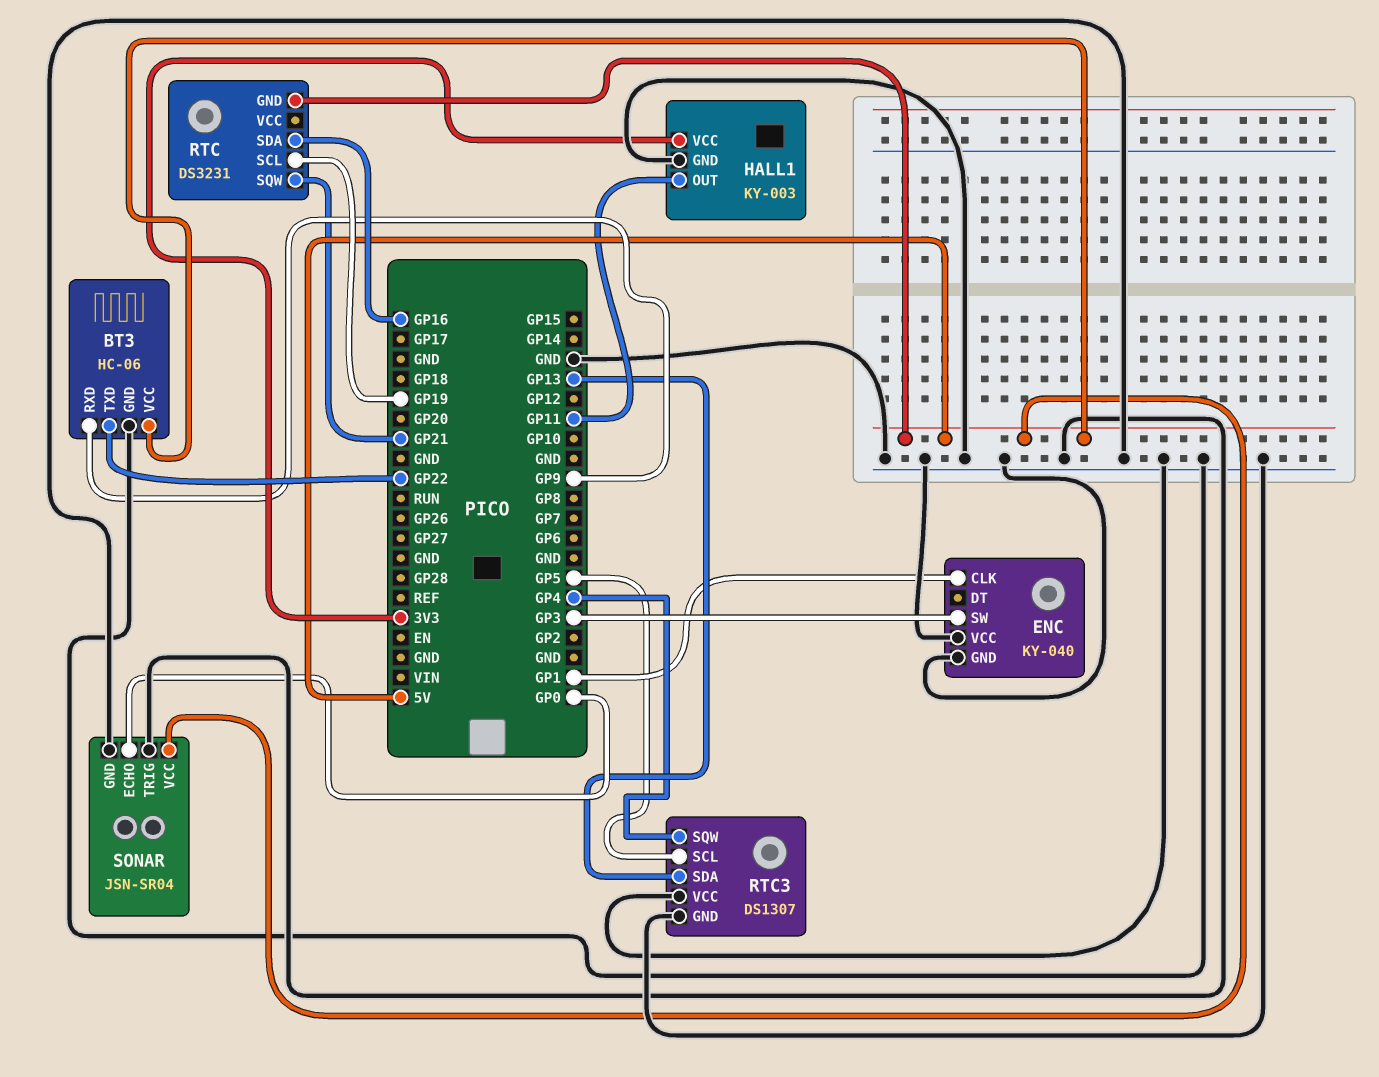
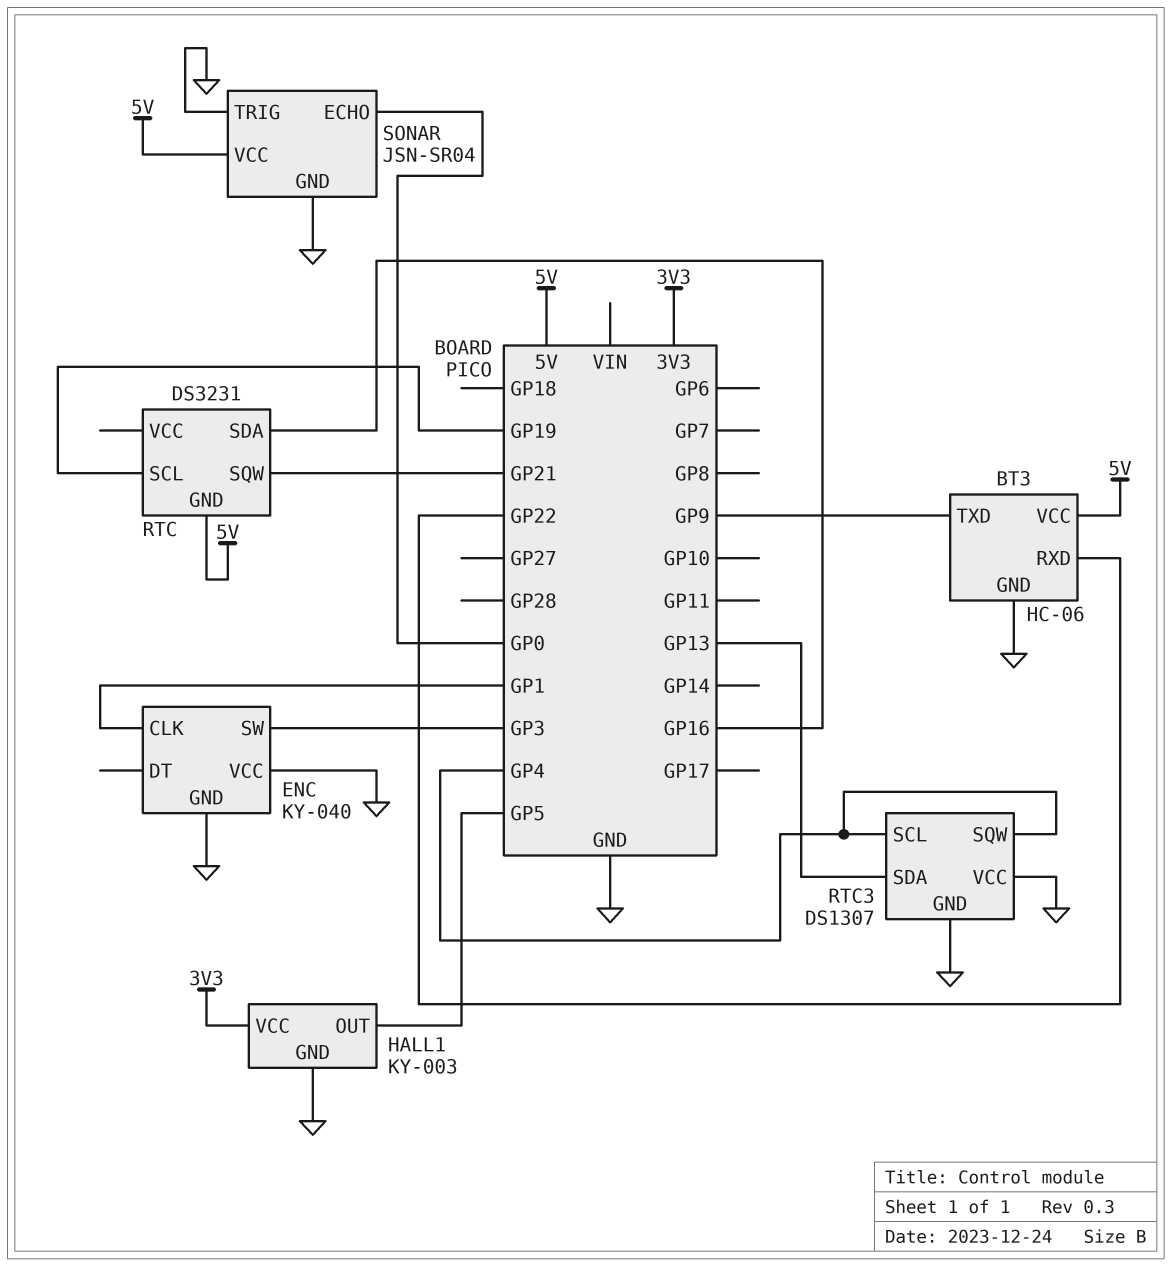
BT3 pin RXD: GP9 -> GP22
BT3 pin TXD: GP22 -> GP9
HALL1 pin OUT: GP11 -> GP5
RTC3 pin SCL: GP5 -> GP4

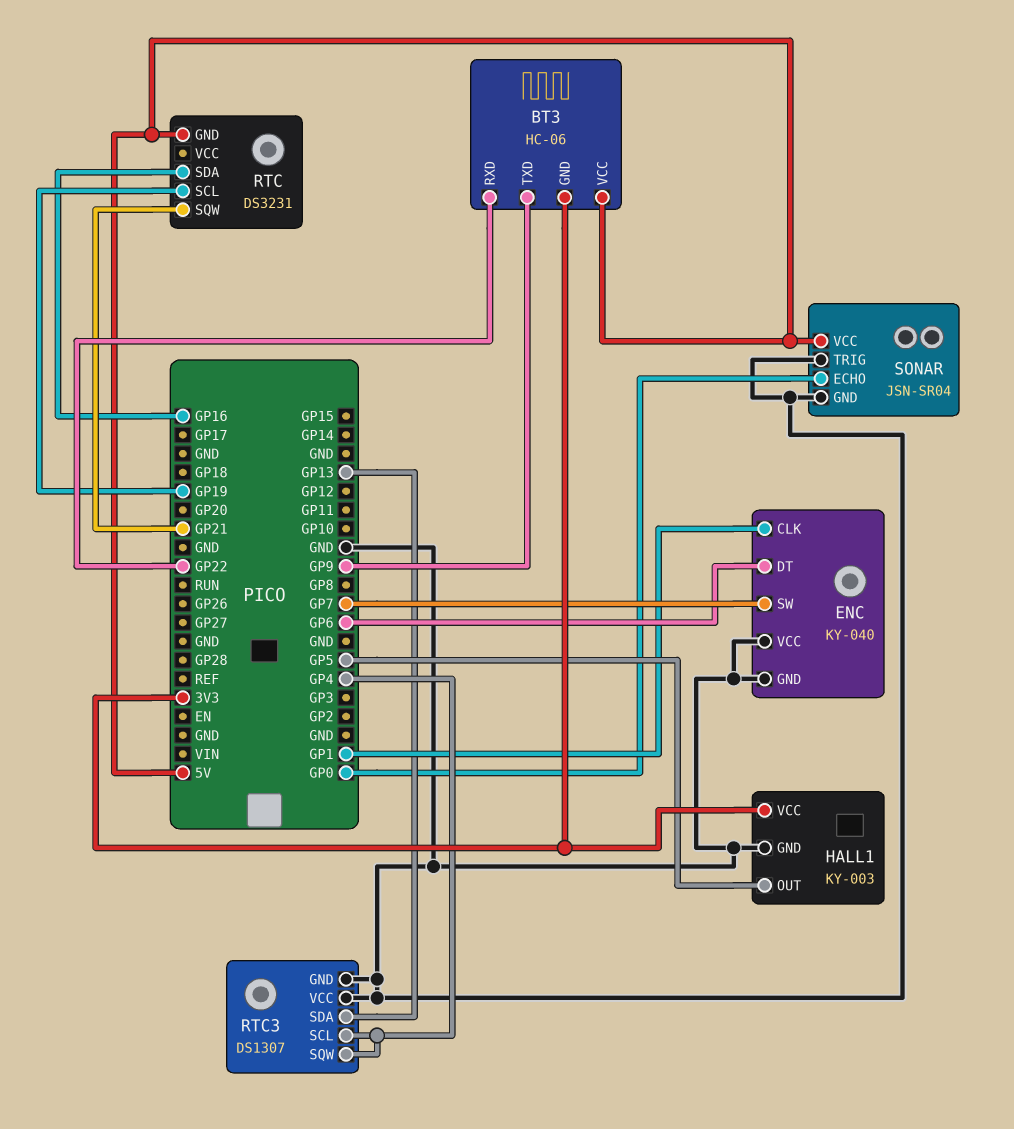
BT3 pin GND: GND -> 3V3
ENC pin DT: none -> GP6
ENC pin SW: GP3 -> GP7

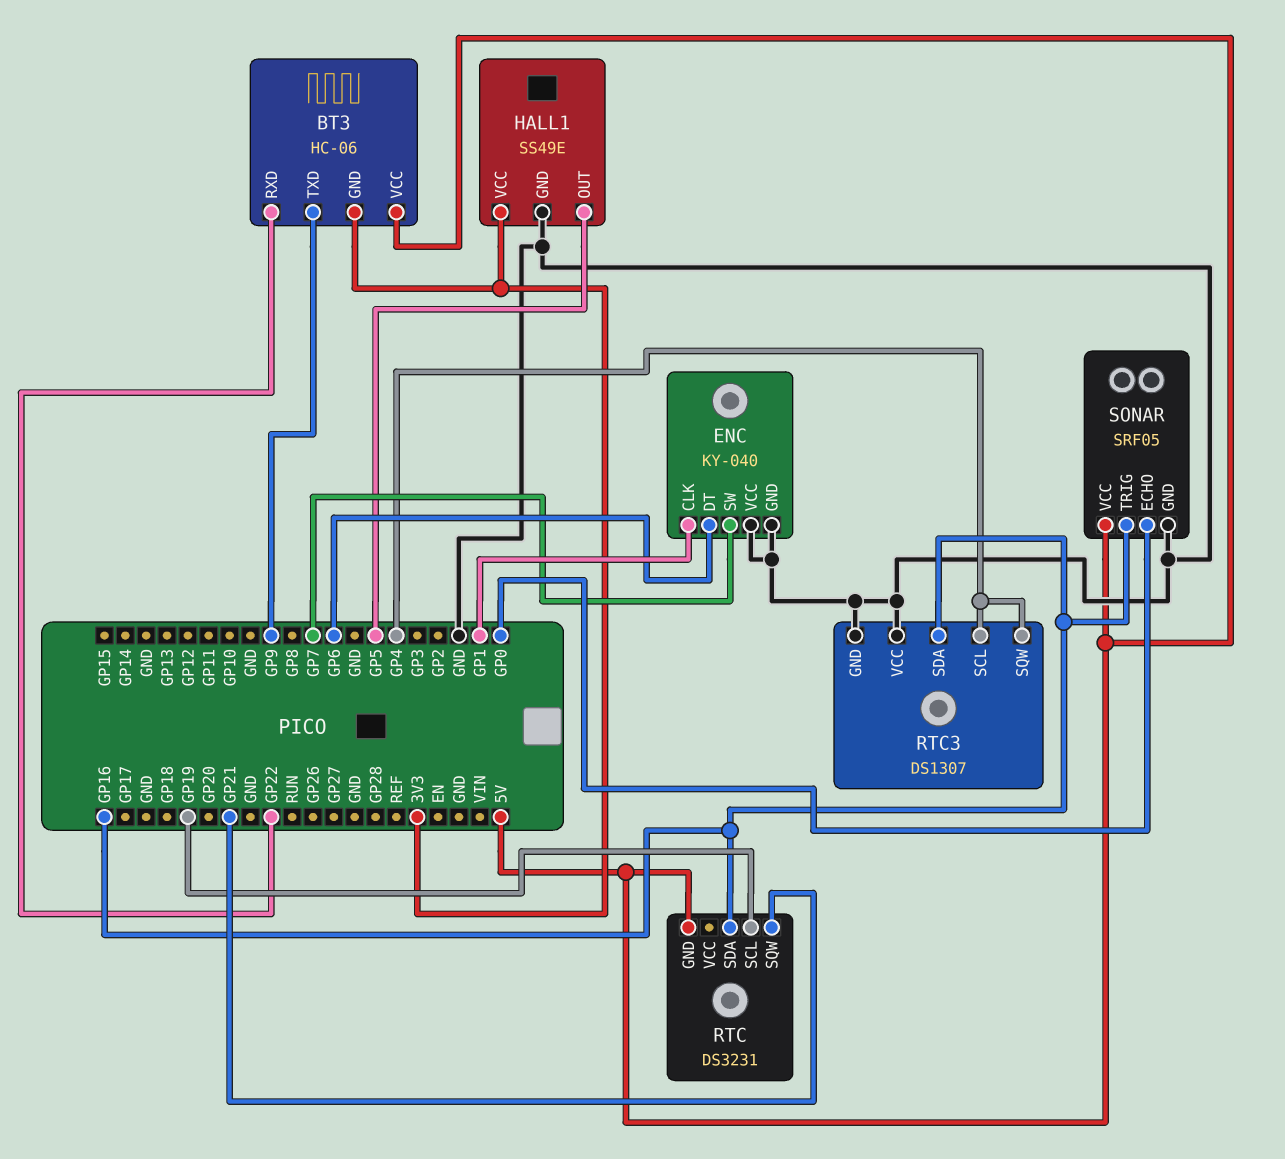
HALL1: KY-003 -> SS49E
RTC3 pin SDA: GP13 -> GP16
SONAR: JSN-SR04 -> SRF05
SONAR pin TRIG: GND -> GP16

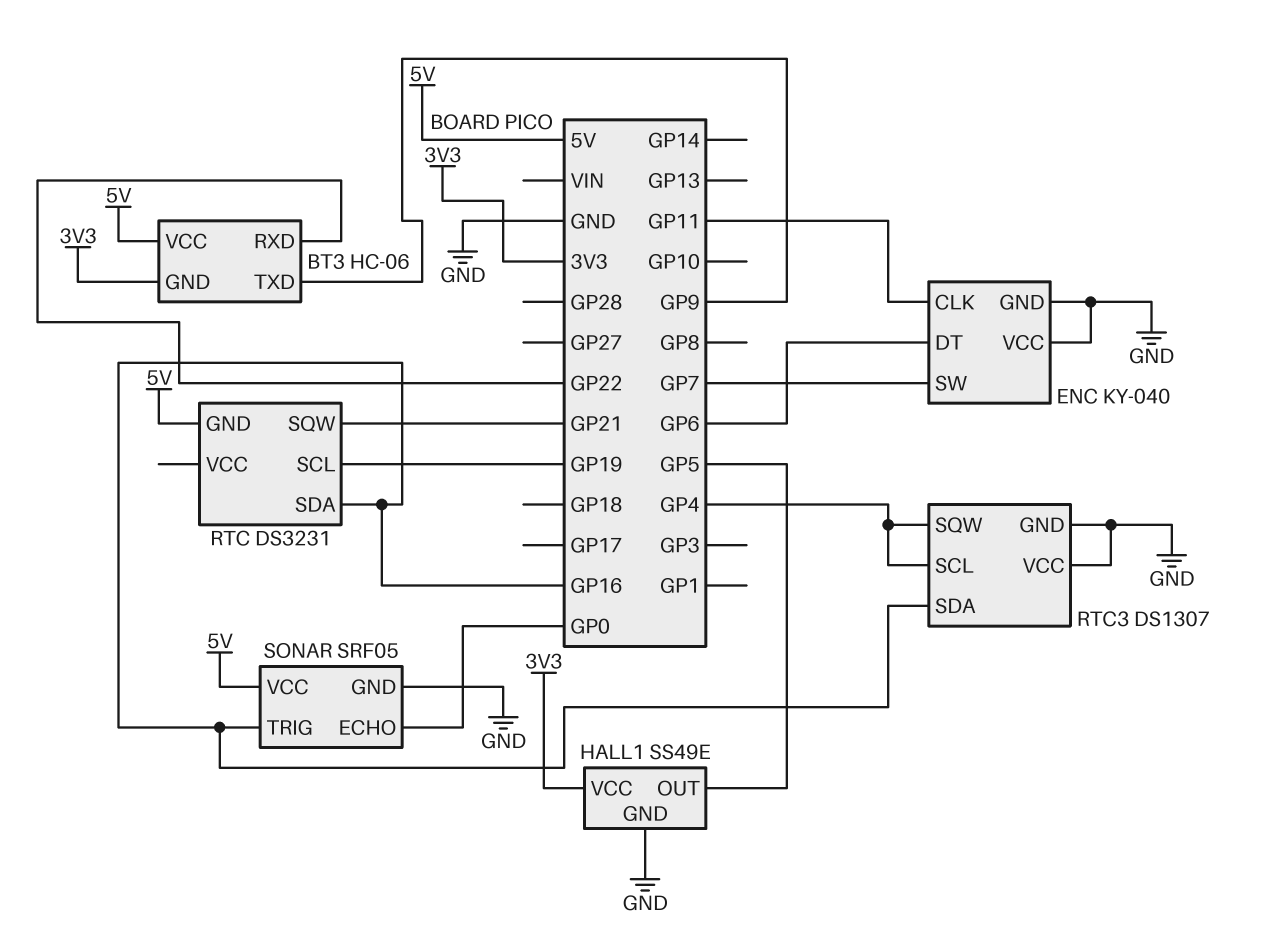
ENC pin CLK: GP1 -> GP11

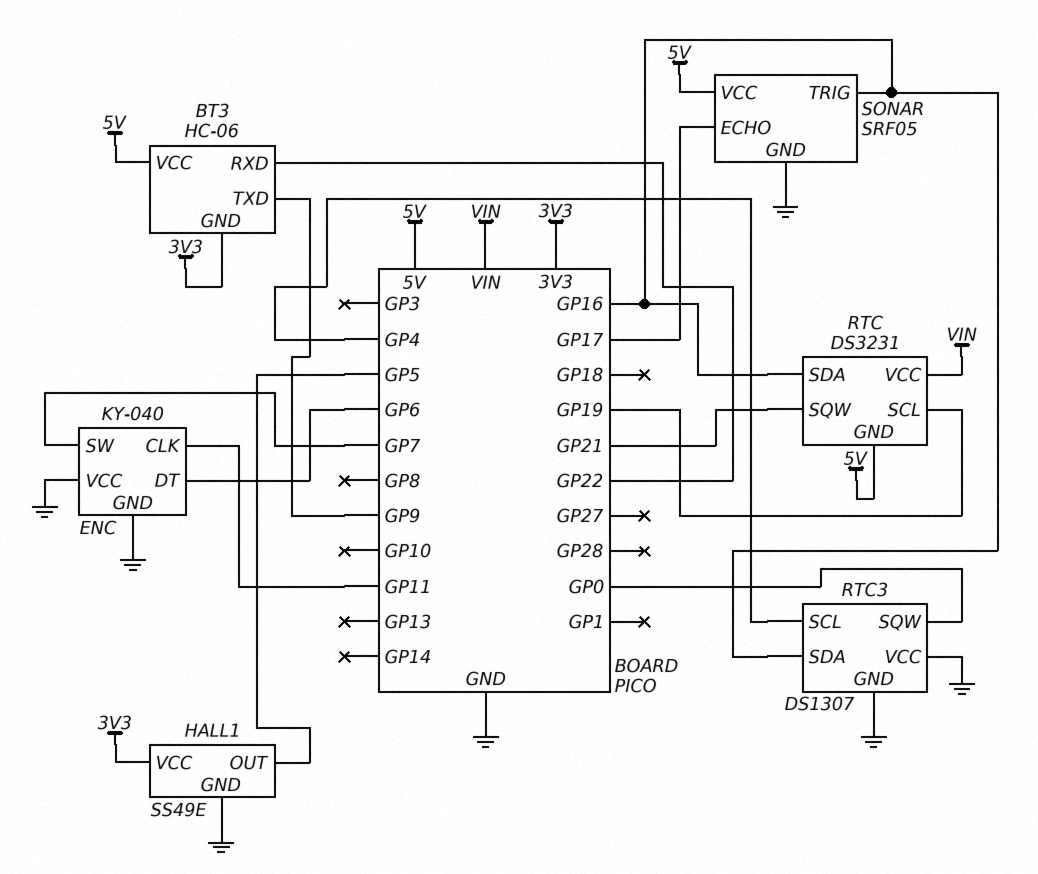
RTC pin VCC: none -> VIN
RTC3 pin SQW: GP4 -> GP0
SONAR pin ECHO: GP0 -> GP17

